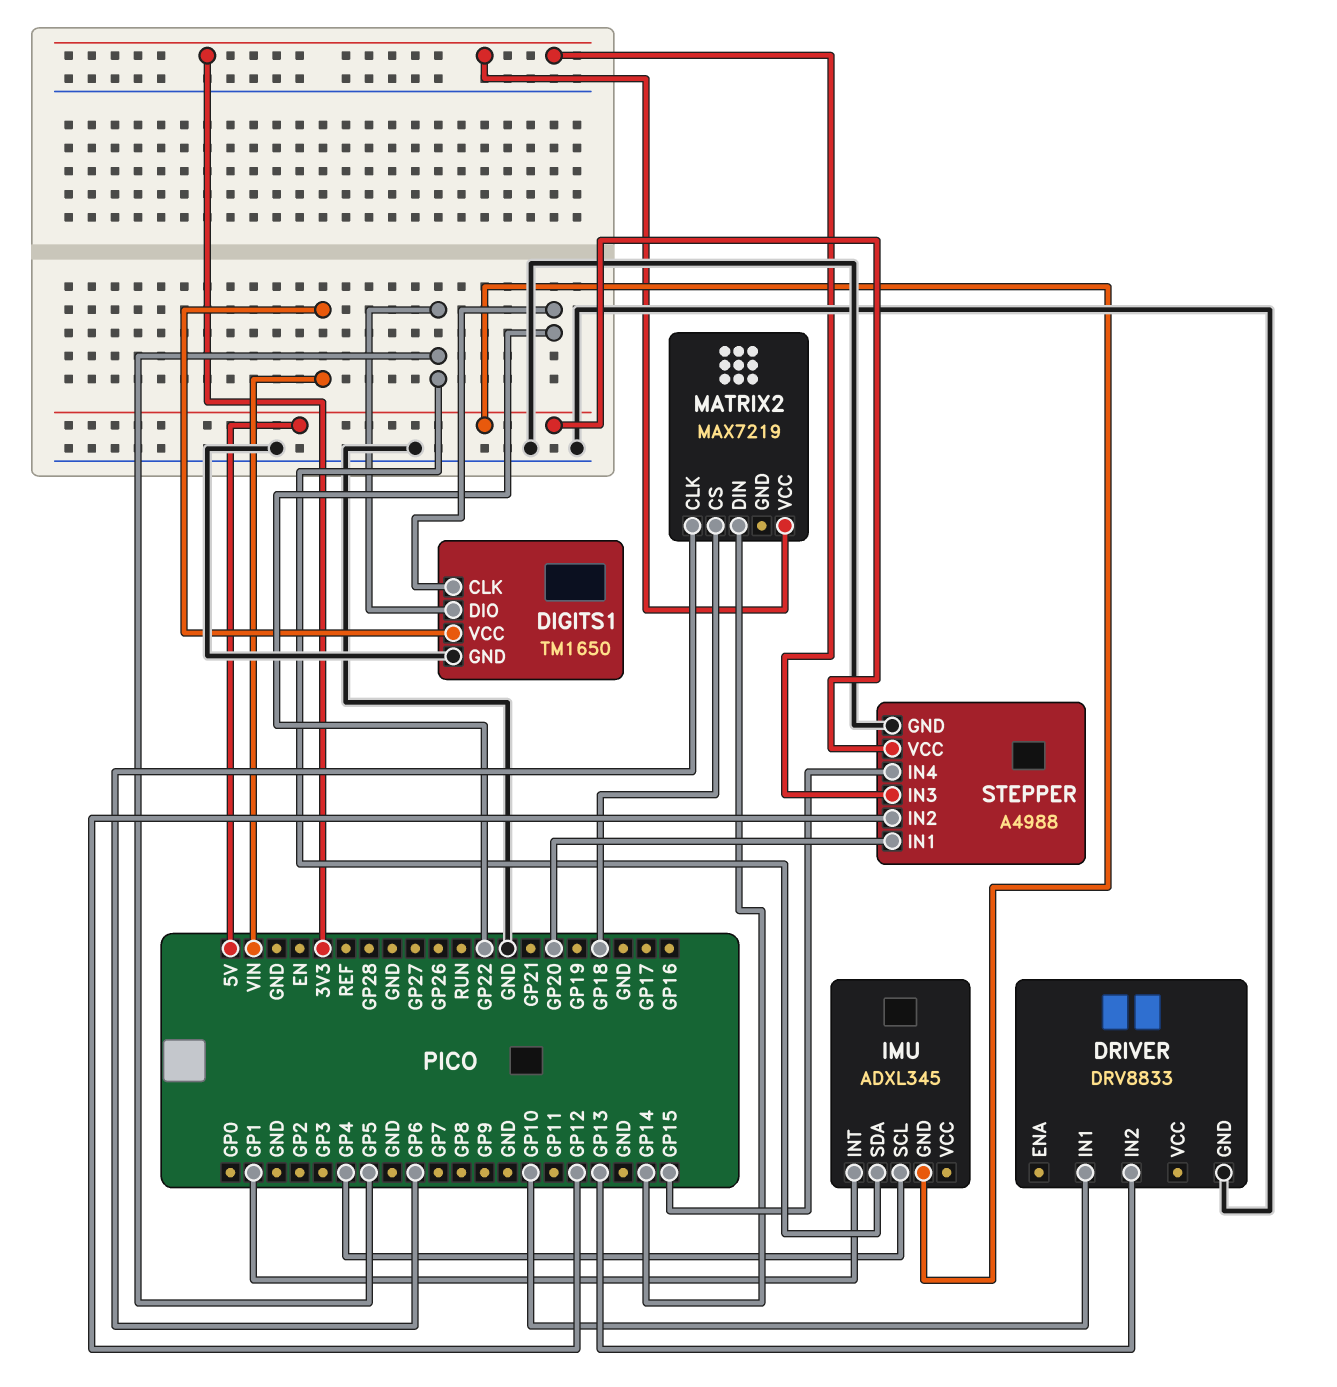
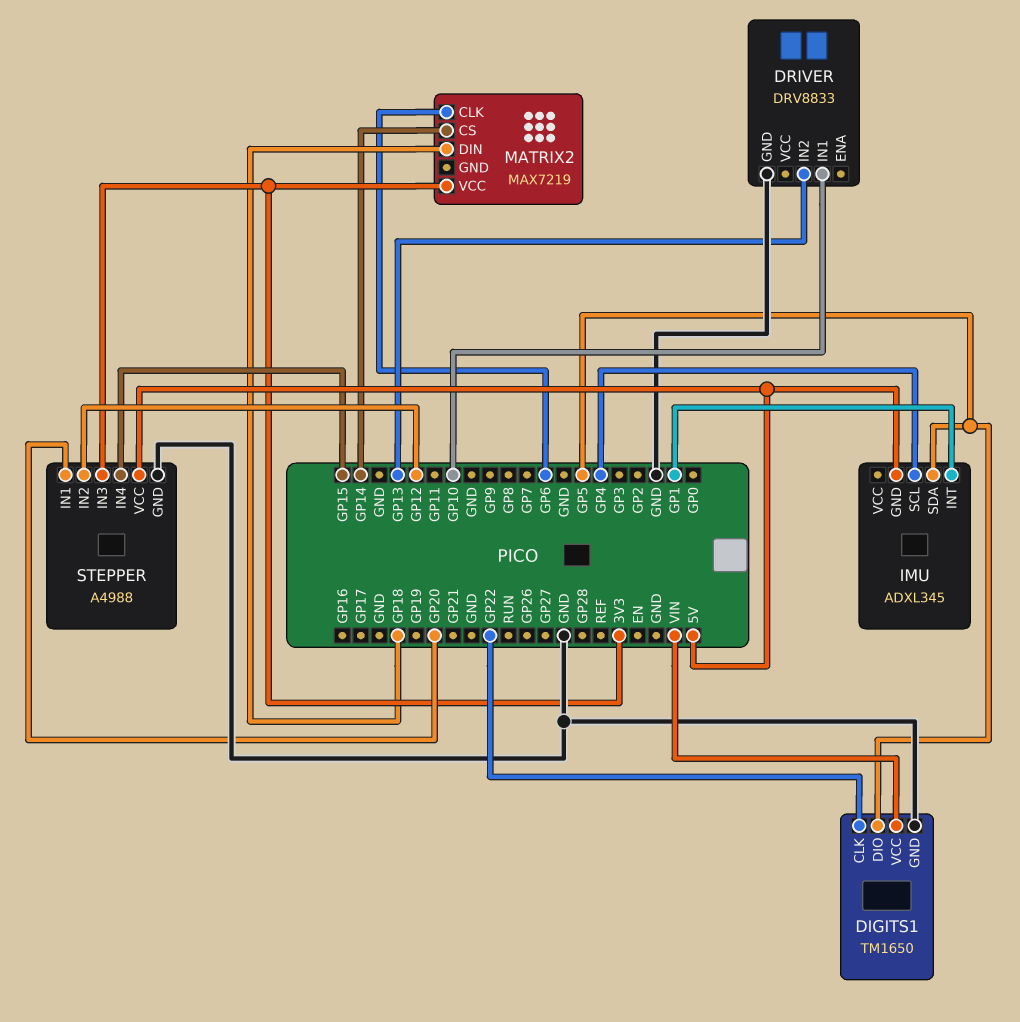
MATRIX2 pin CS: GP18 -> GP14
MATRIX2 pin DIN: GP14 -> GP18

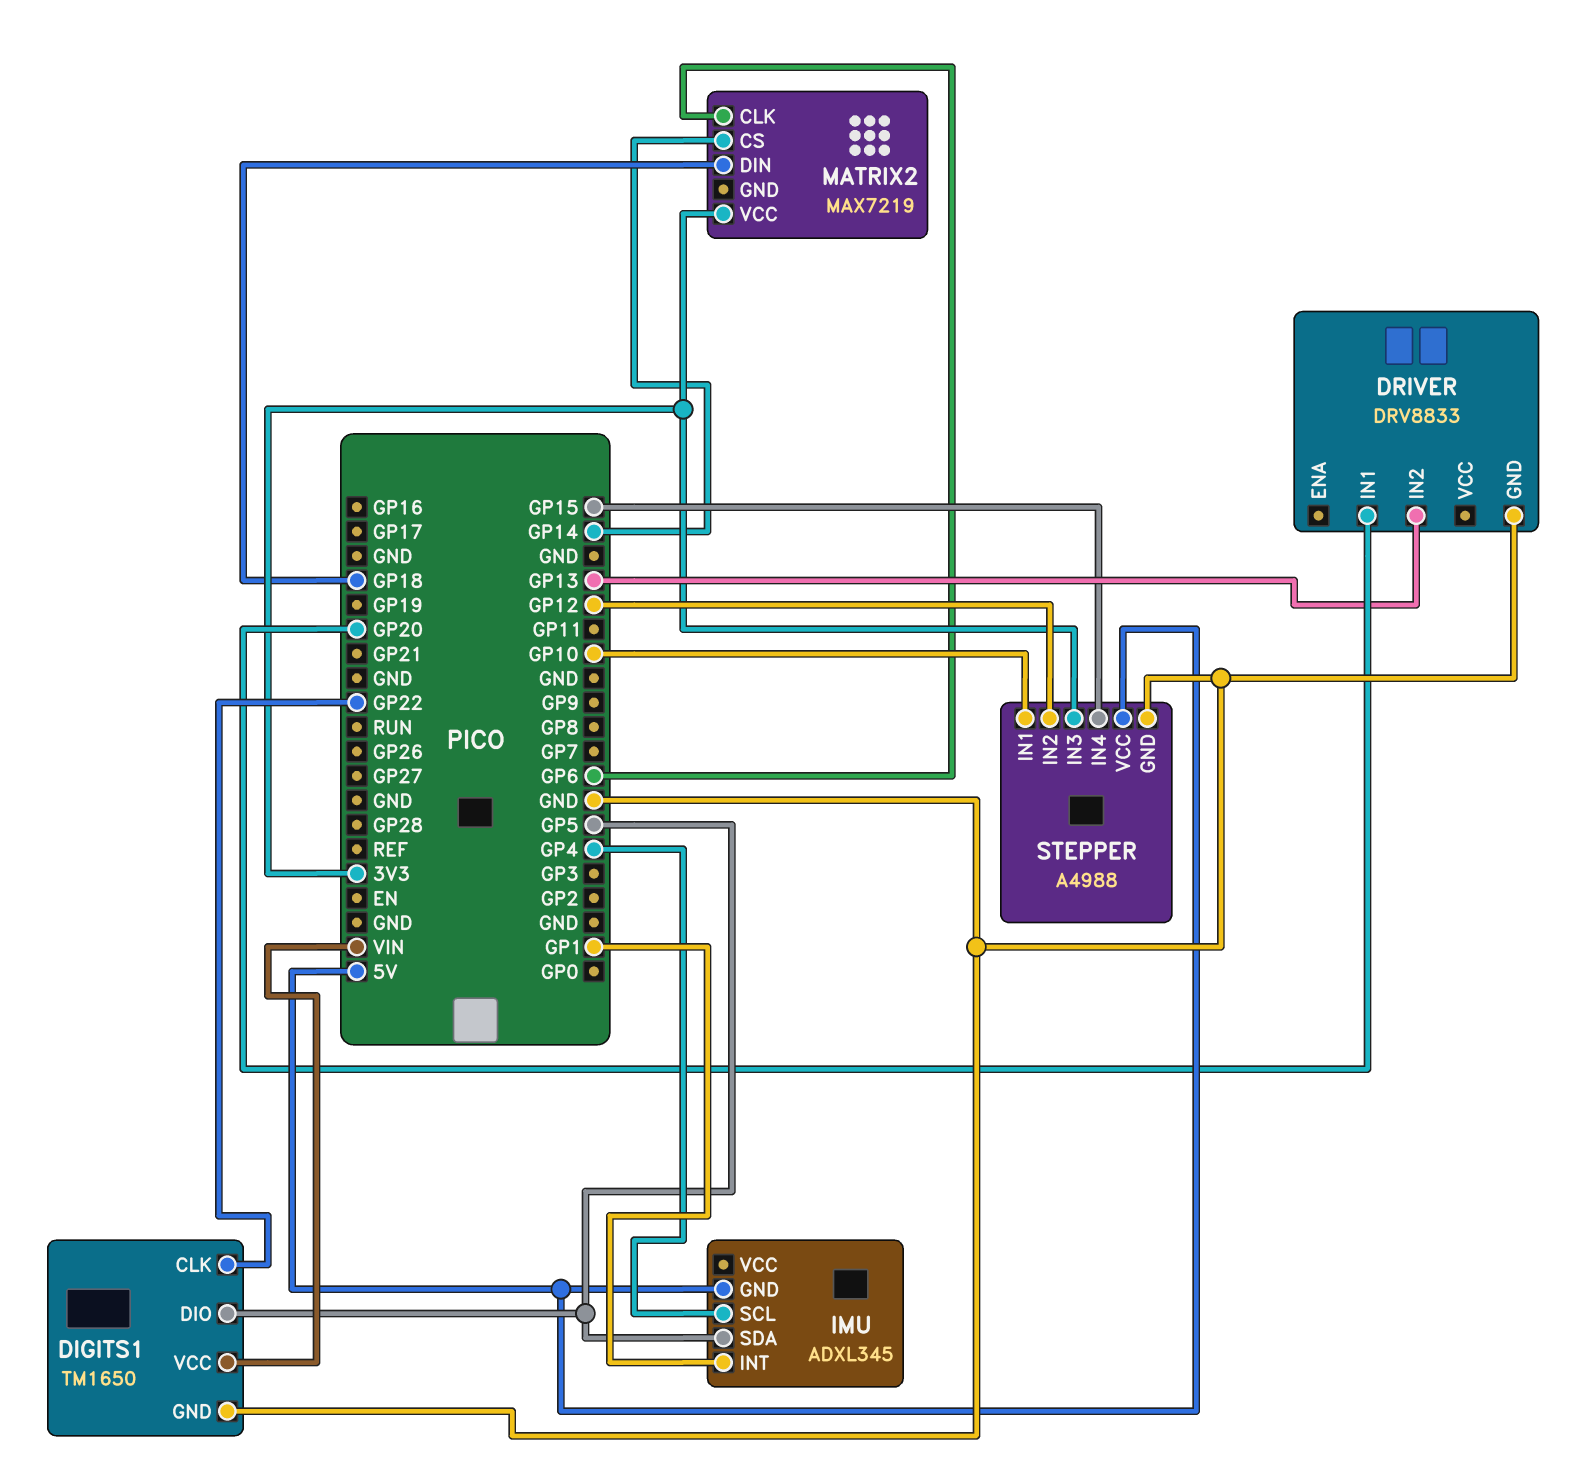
DRIVER pin IN1: GP10 -> GP20
STEPPER pin IN1: GP20 -> GP10

